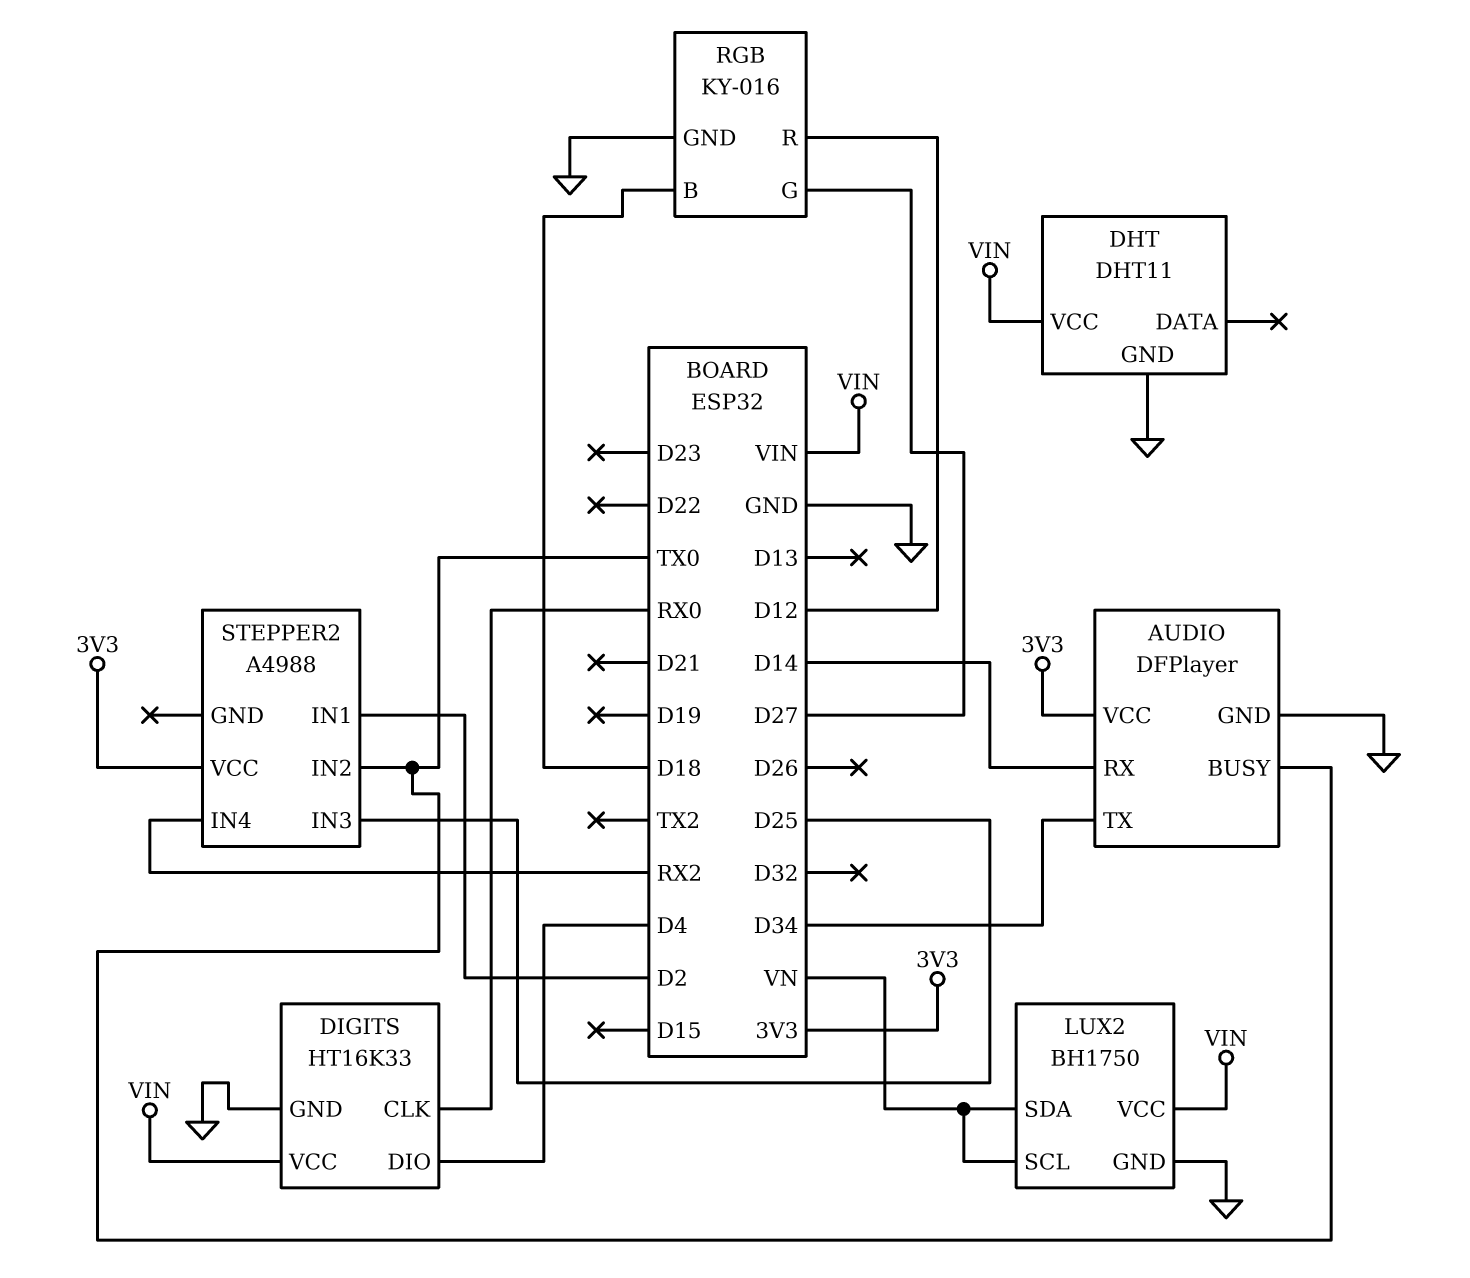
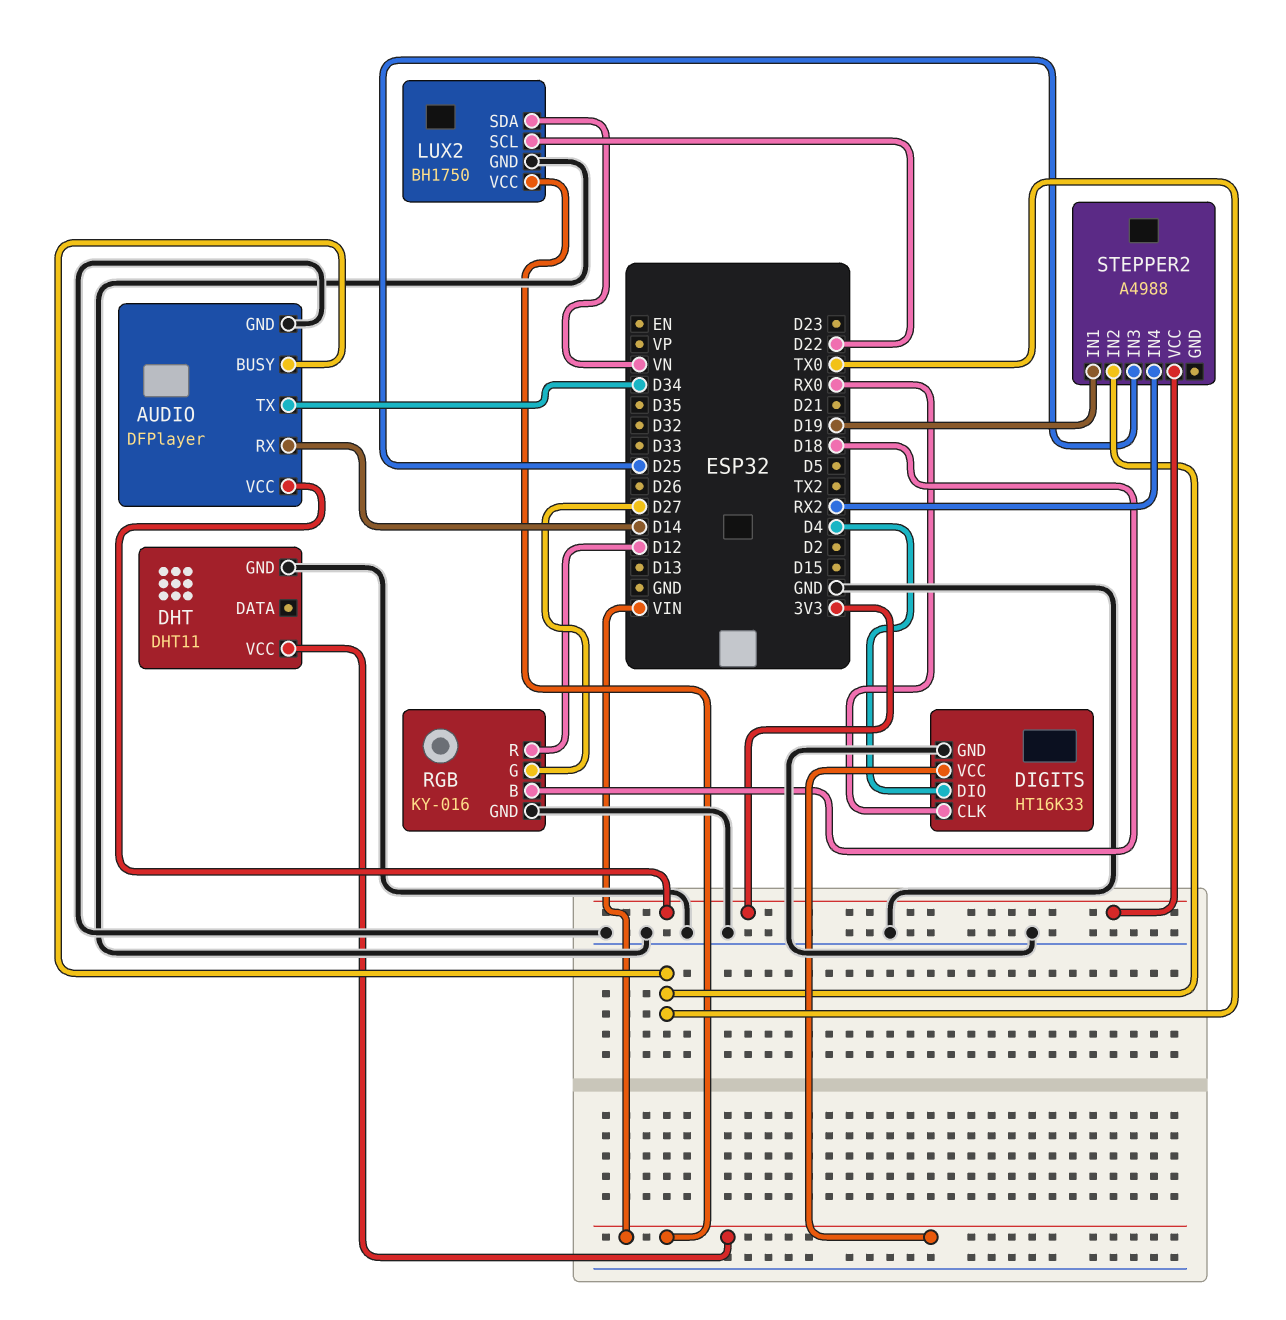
LUX2 pin SCL: VN -> D22
STEPPER2 pin IN1: D2 -> D19

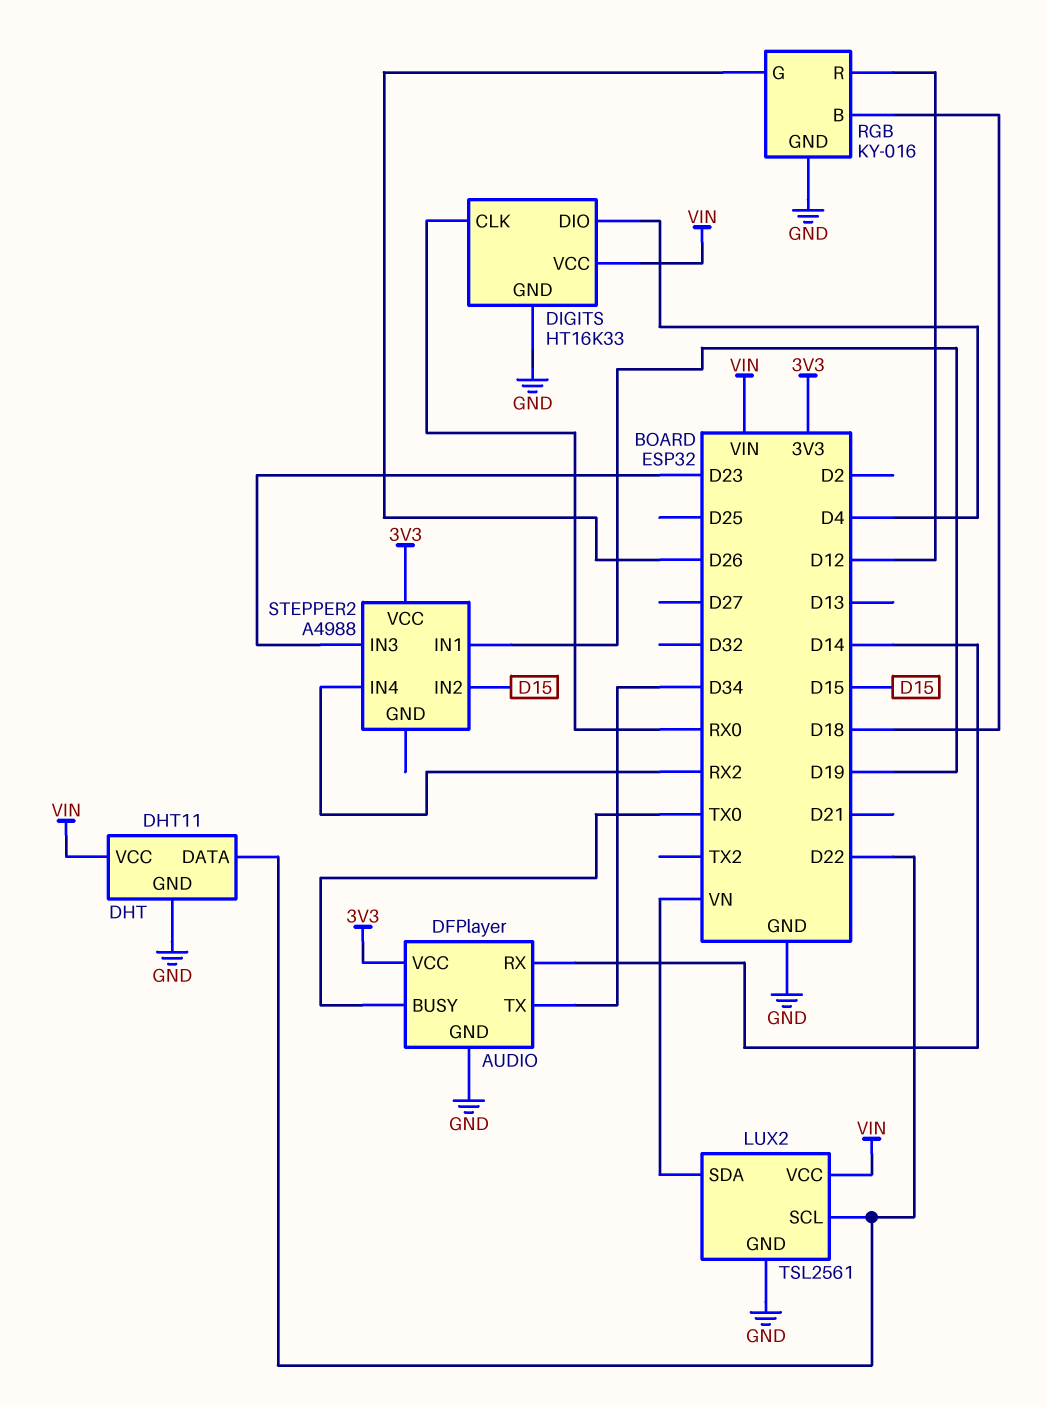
DHT pin DATA: none -> D22
LUX2: BH1750 -> TSL2561
RGB pin G: D27 -> D26
STEPPER2 pin IN2: TX0 -> D15
STEPPER2 pin IN3: D25 -> D23

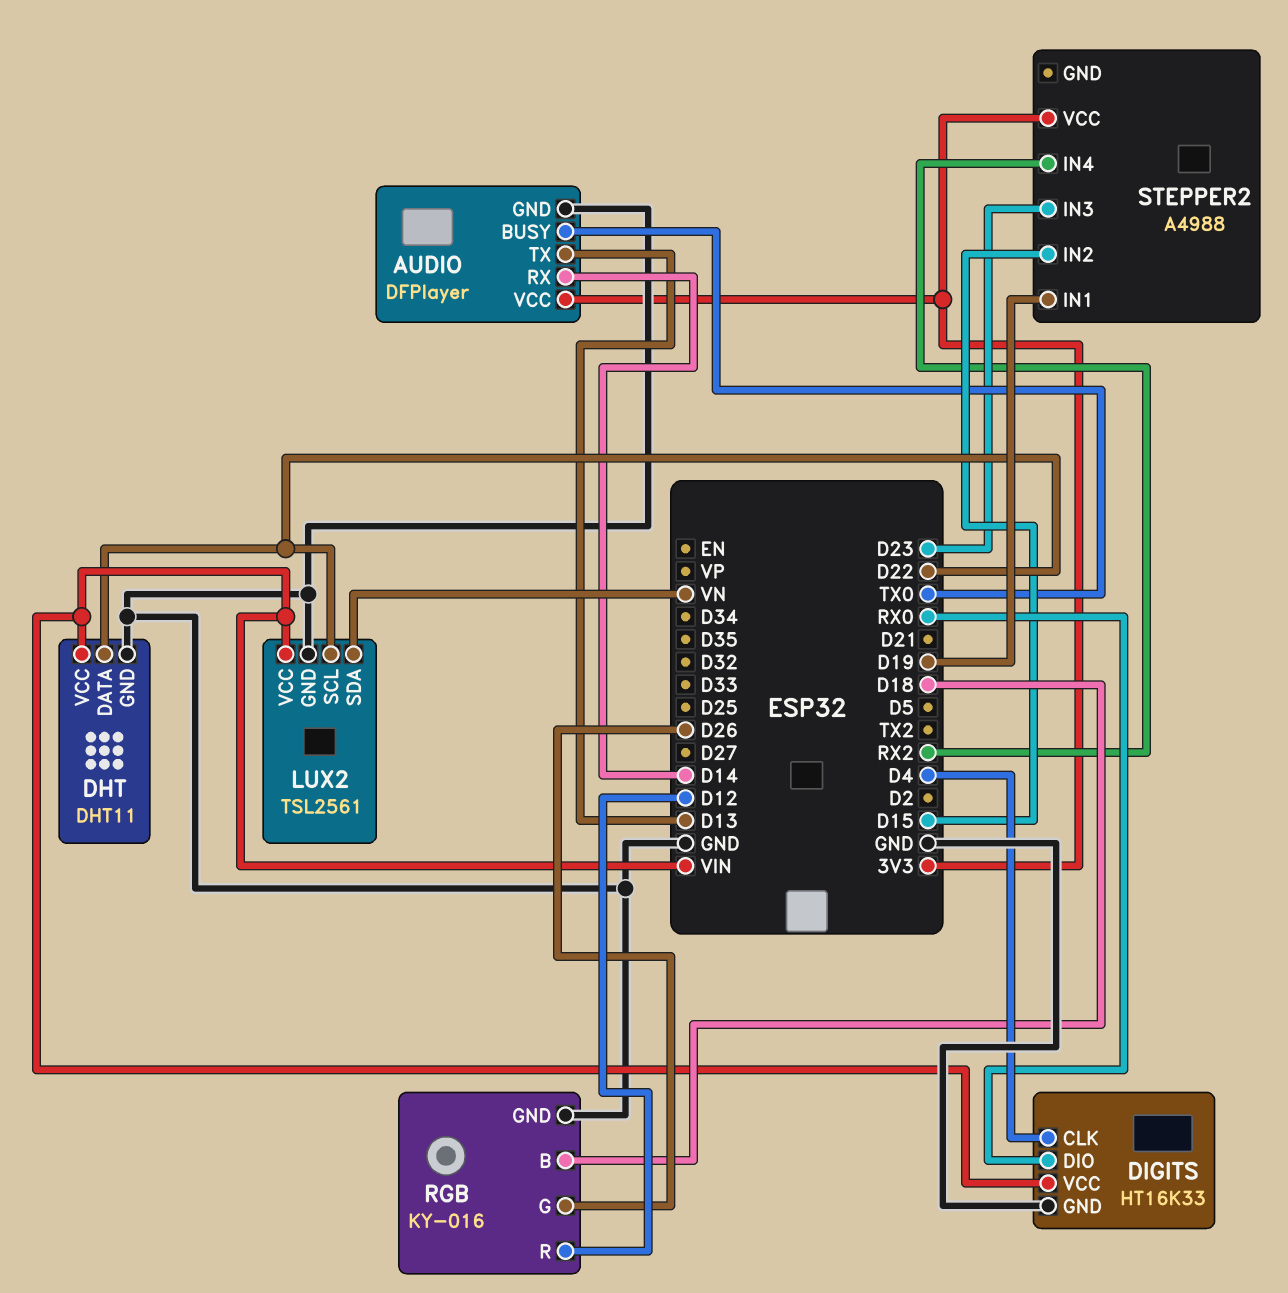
AUDIO pin TX: D34 -> D13
DIGITS pin CLK: RX0 -> D4
DIGITS pin DIO: D4 -> RX0

